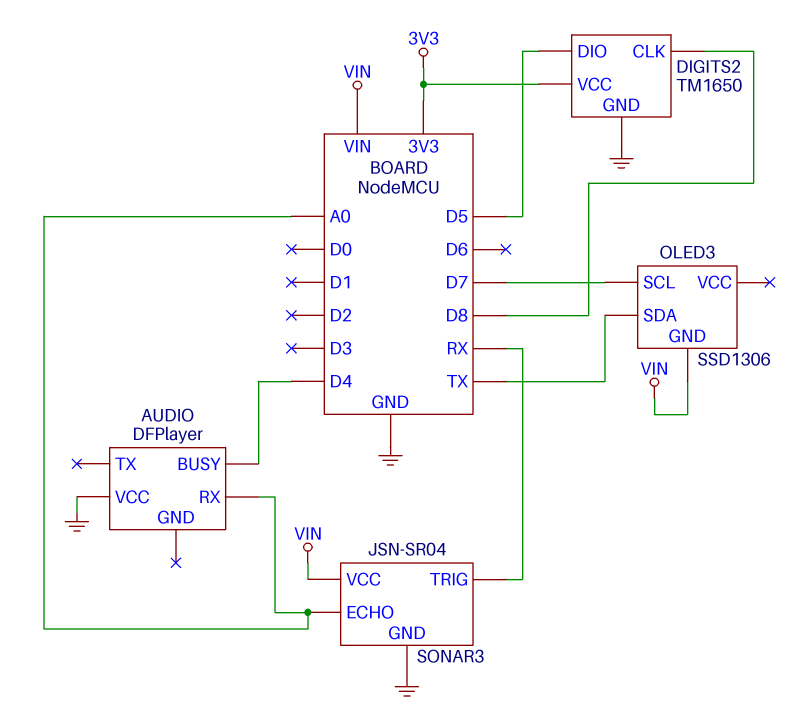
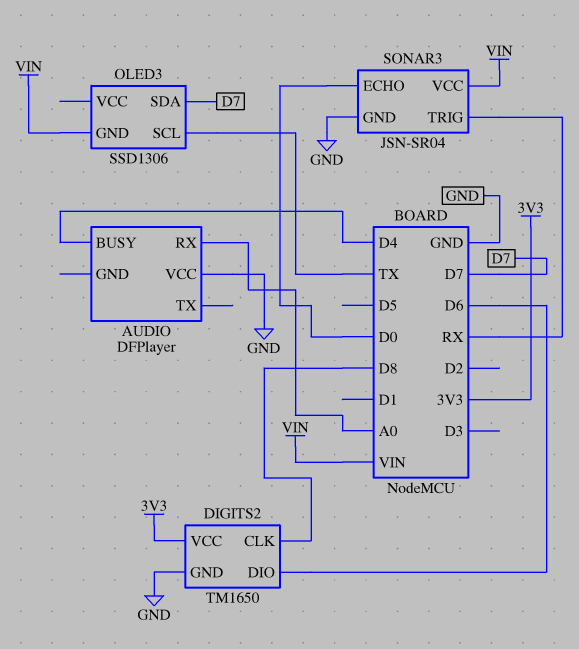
DIGITS2 pin DIO: D5 -> D6
OLED3 pin SCL: D7 -> TX
OLED3 pin SDA: TX -> D7
SONAR3 pin ECHO: A0 -> D0

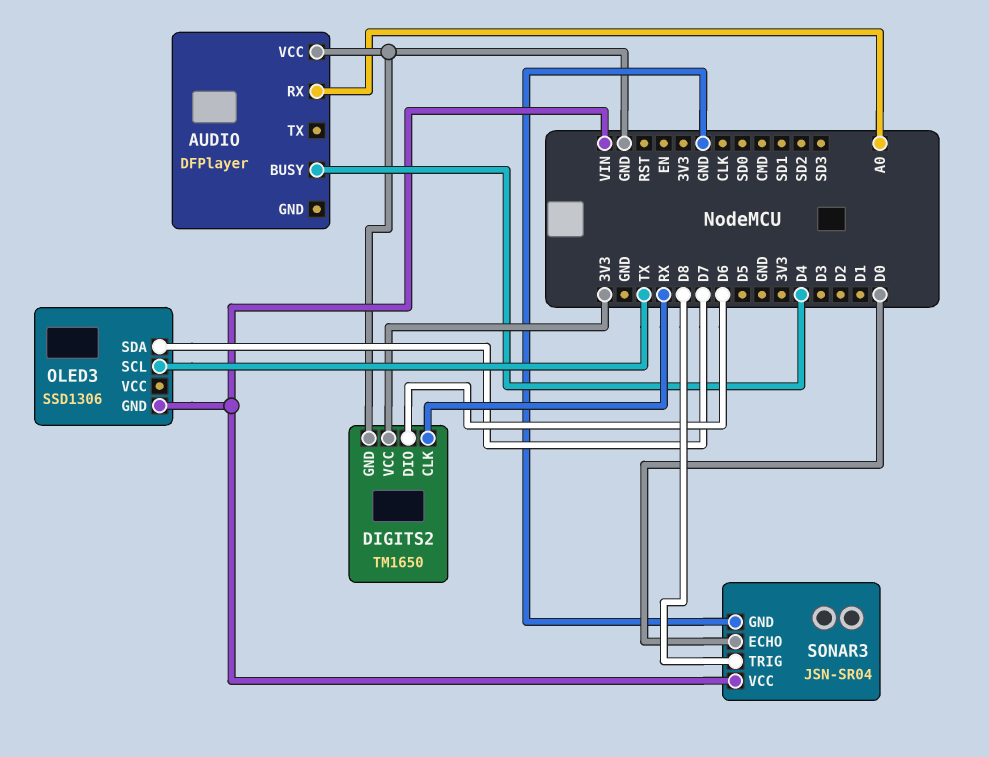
DIGITS2 pin CLK: D8 -> RX
SONAR3 pin TRIG: RX -> D8

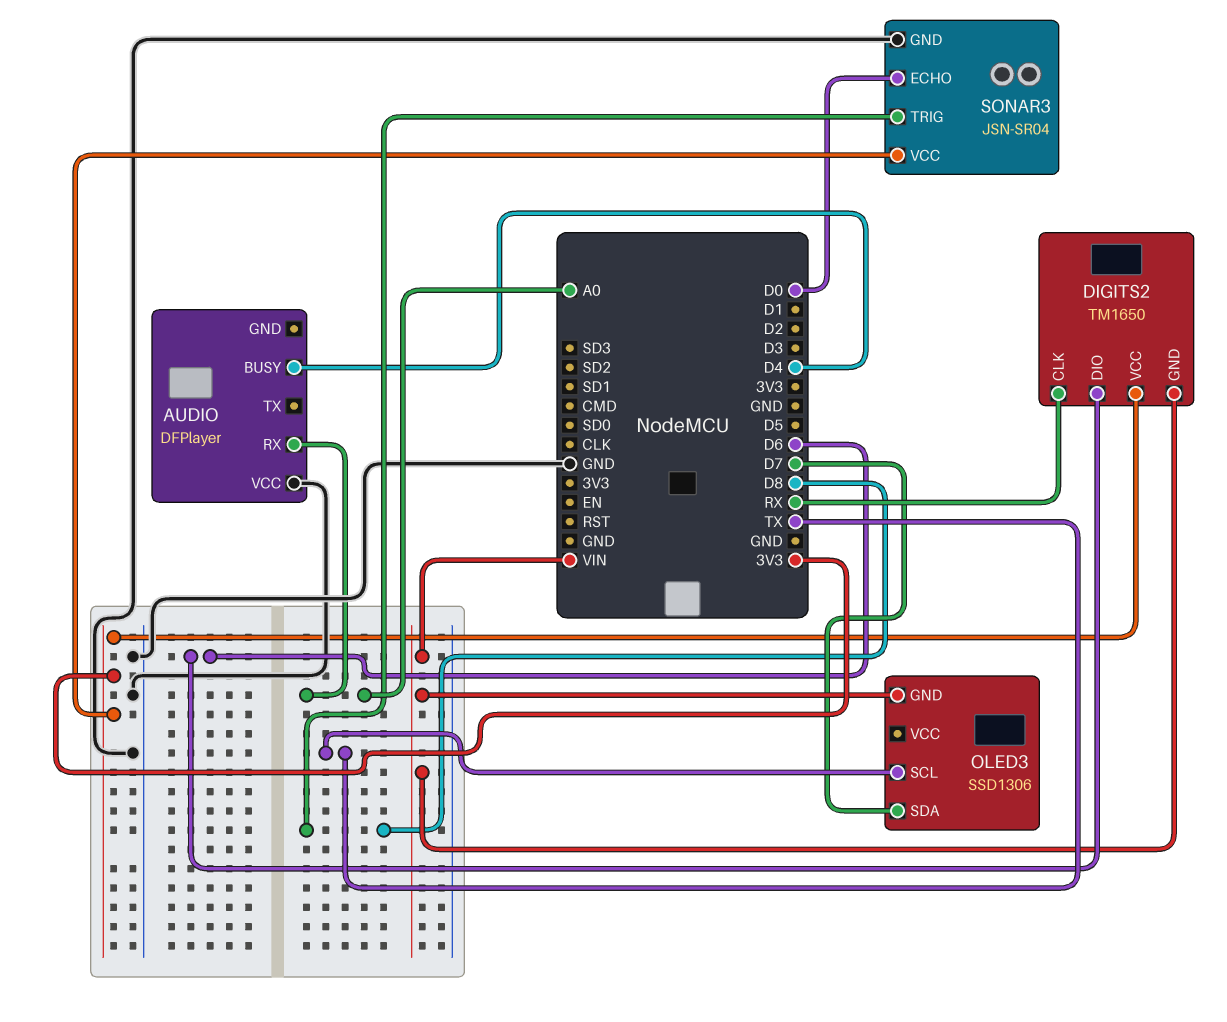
DIGITS2 pin GND: GND -> VIN
SONAR3 pin VCC: VIN -> 3V3

